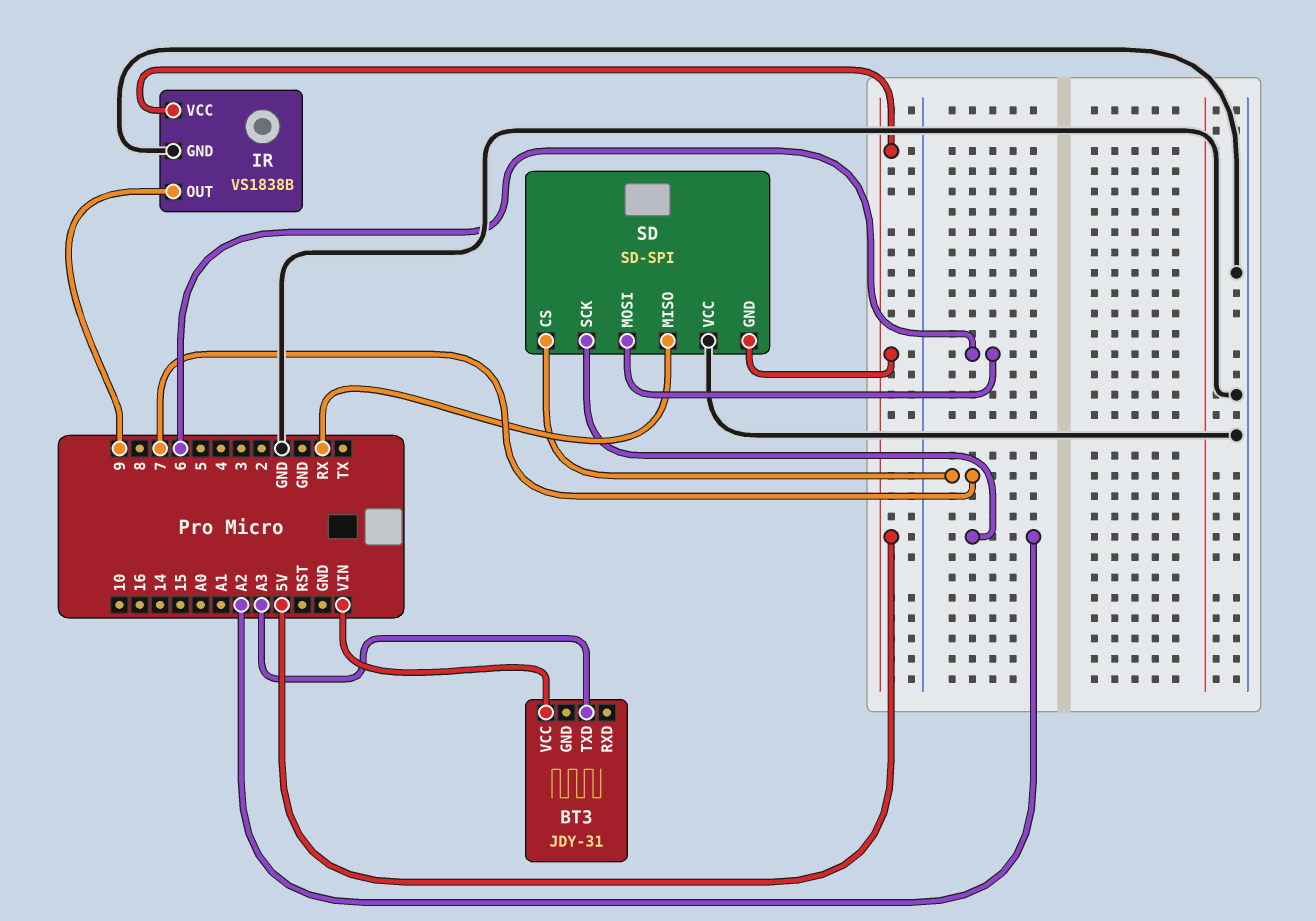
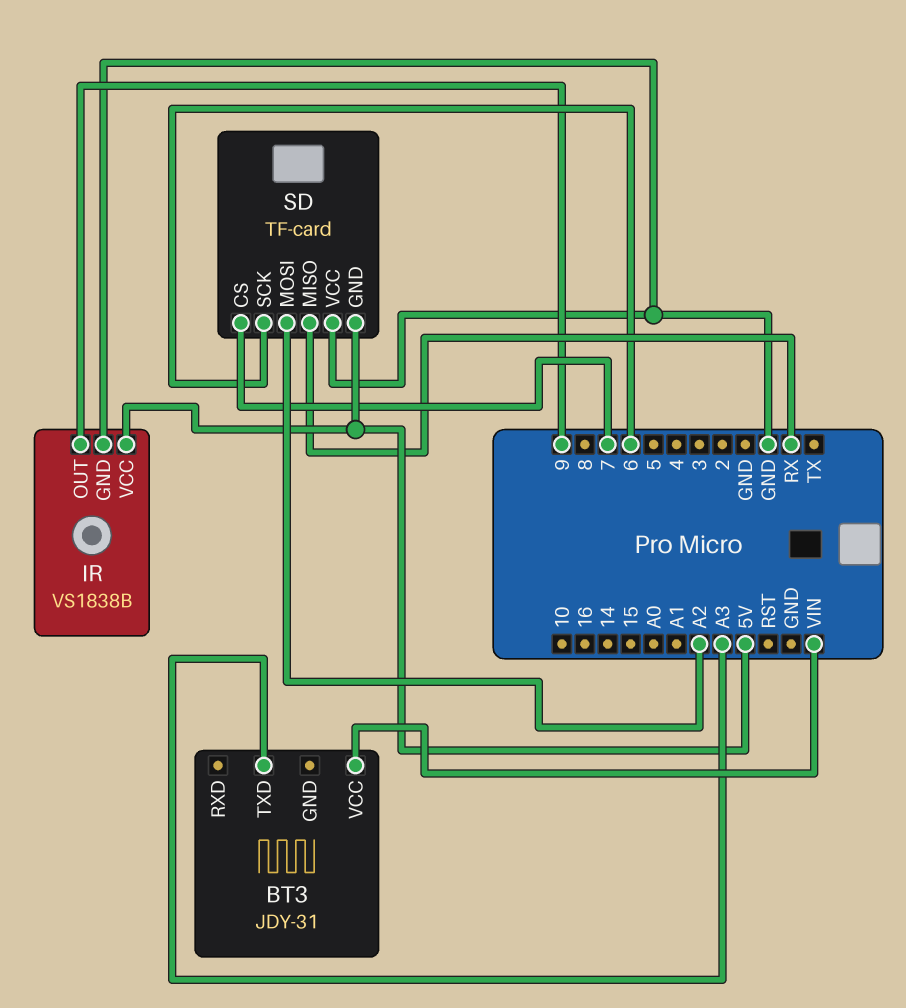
SD: SD-SPI -> TF-card
SD pin MOSI: 6 -> A2
SD pin SCK: A2 -> 6

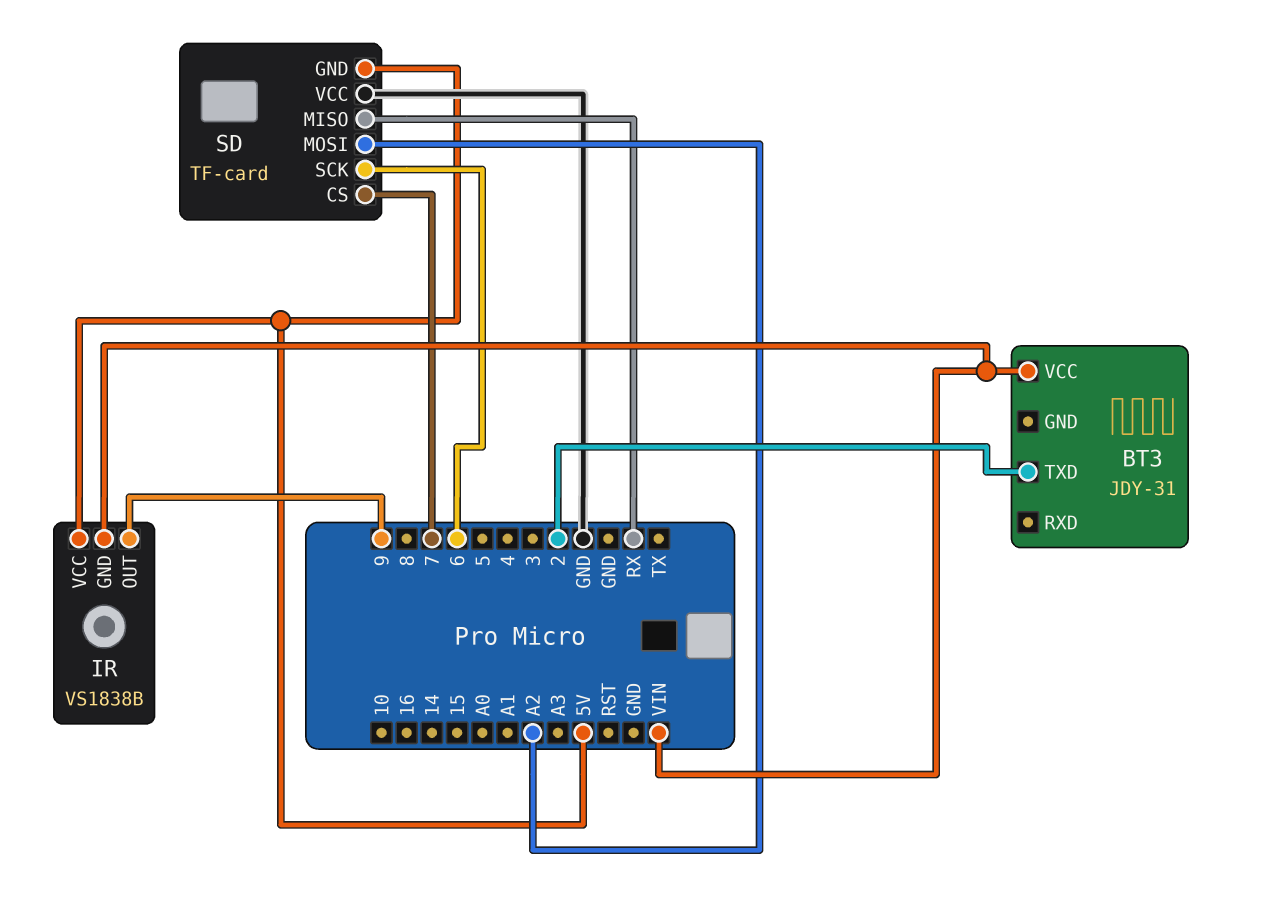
BT3 pin TXD: A3 -> 2
IR pin GND: GND -> VIN

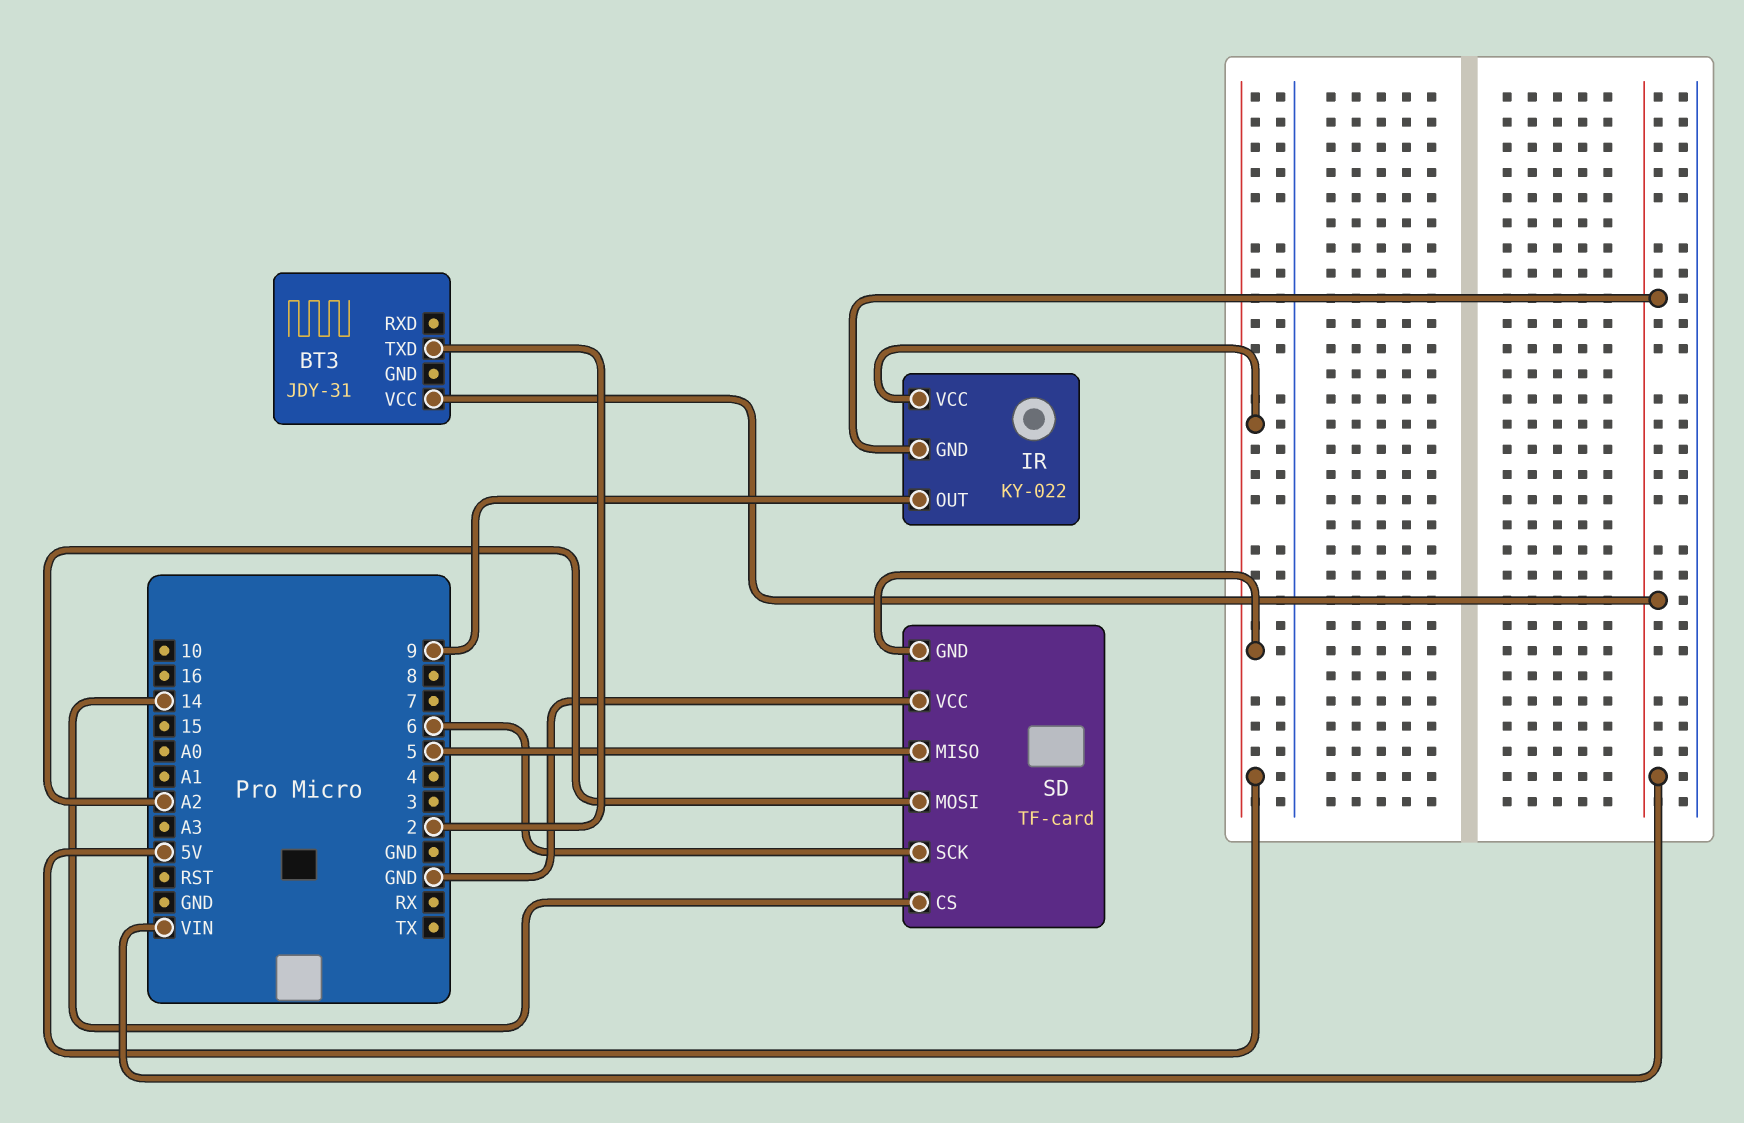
IR: VS1838B -> KY-022
SD pin CS: 7 -> 14
SD pin MISO: RX -> 5

